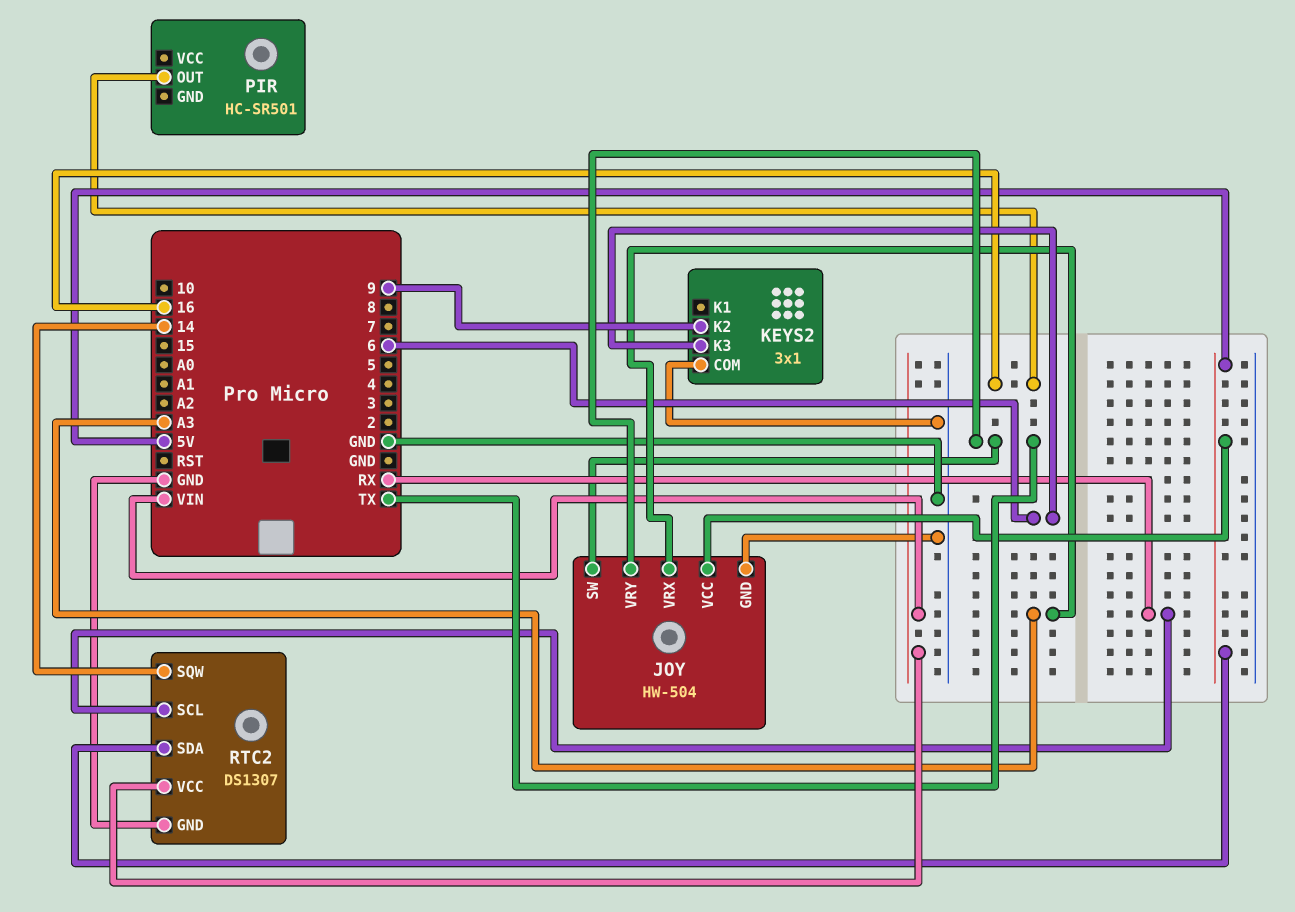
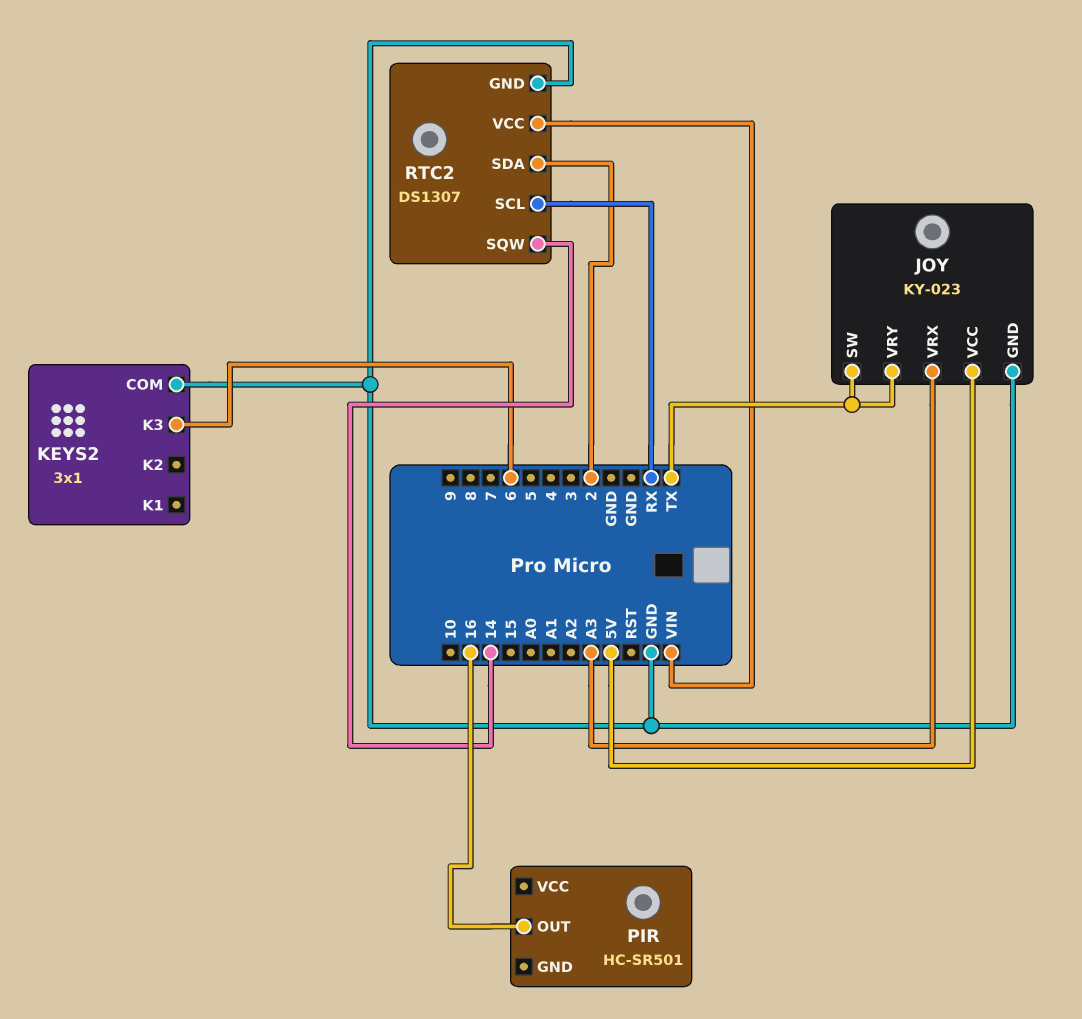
JOY: HW-504 -> KY-023
KEYS2 pin K2: 9 -> none
RTC2 pin SDA: 5V -> 2

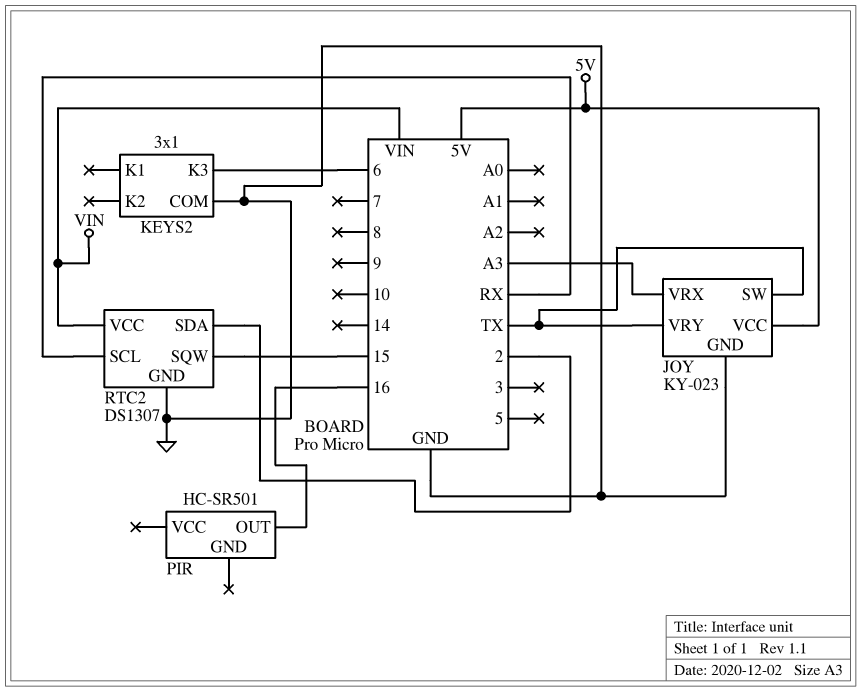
RTC2 pin SQW: 14 -> 15

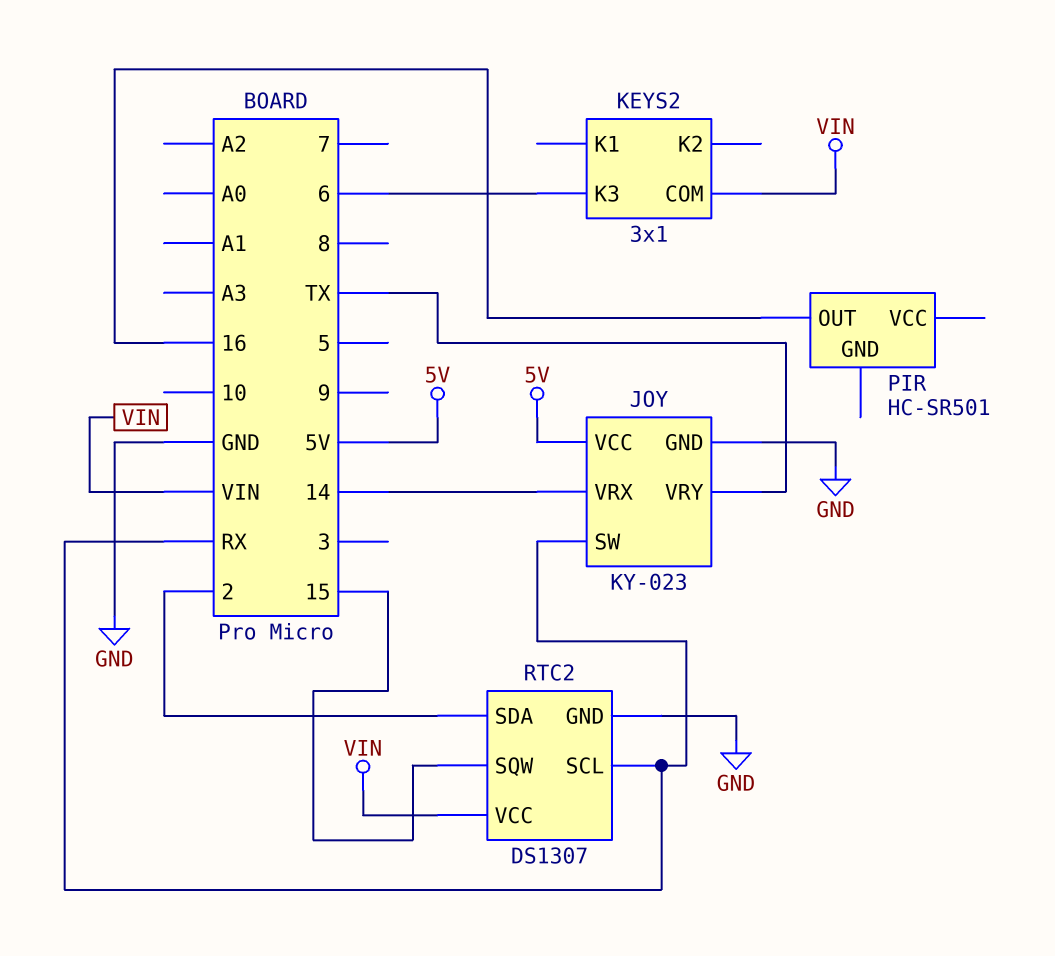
JOY pin SW: TX -> RX
JOY pin VRX: A3 -> 14
KEYS2 pin COM: GND -> VIN

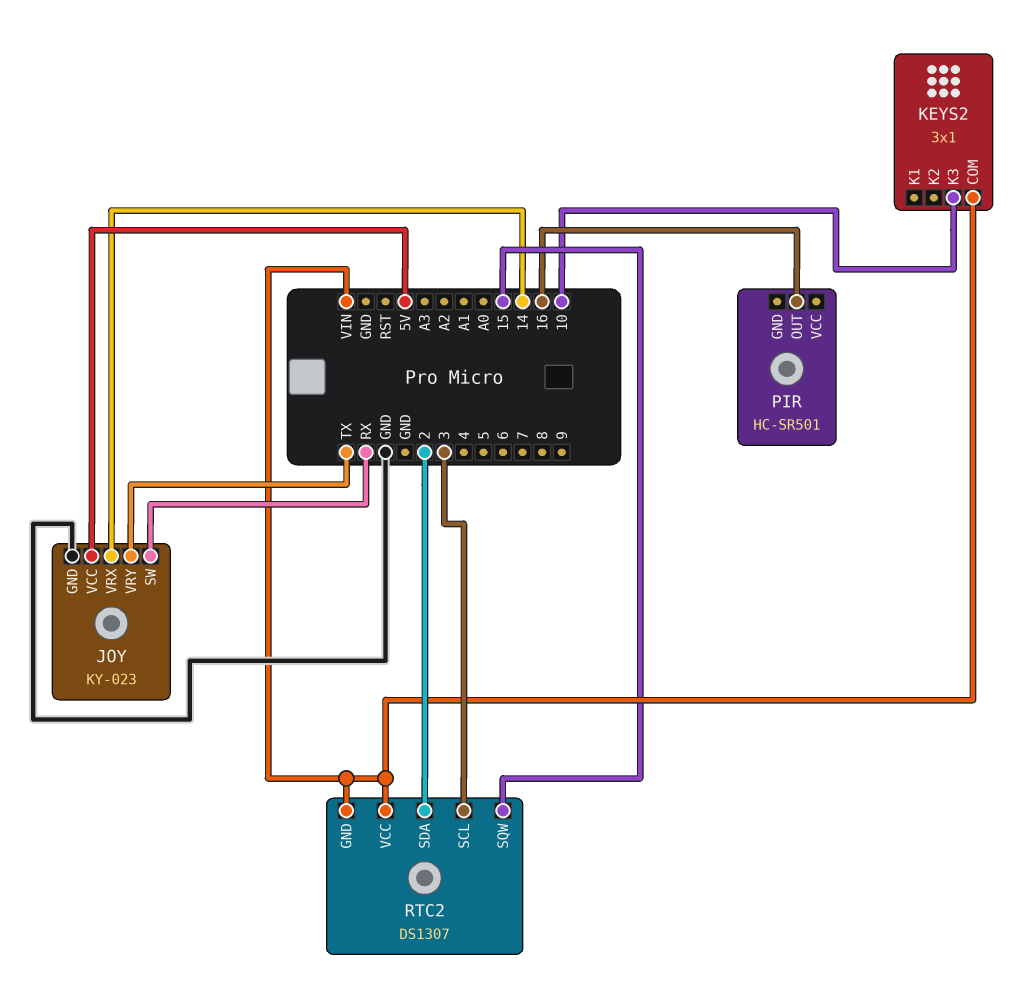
KEYS2 pin K3: 6 -> 10
RTC2 pin GND: GND -> VIN
RTC2 pin SCL: RX -> 3

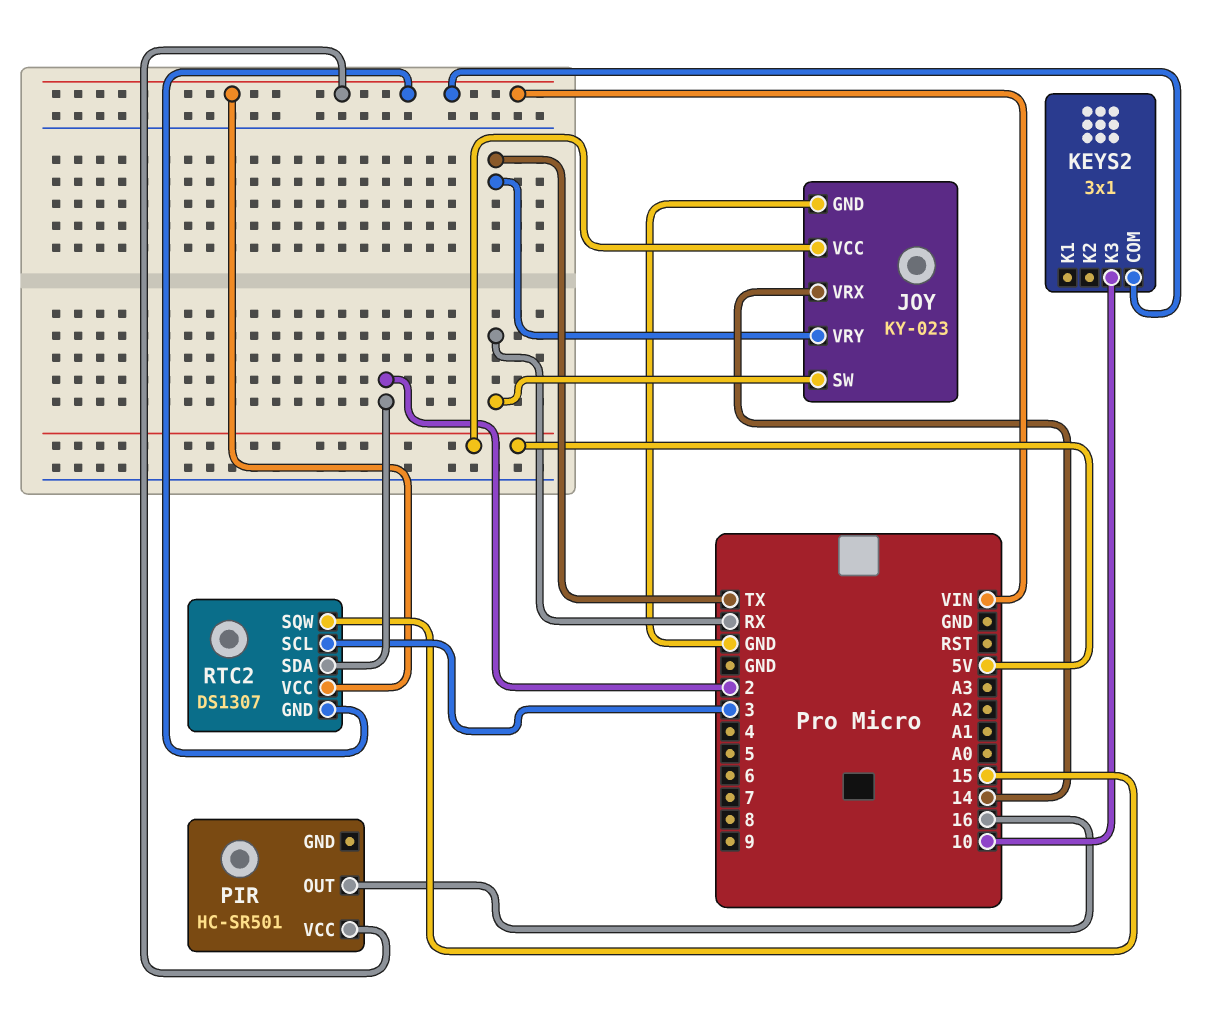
PIR pin VCC: none -> VIN

